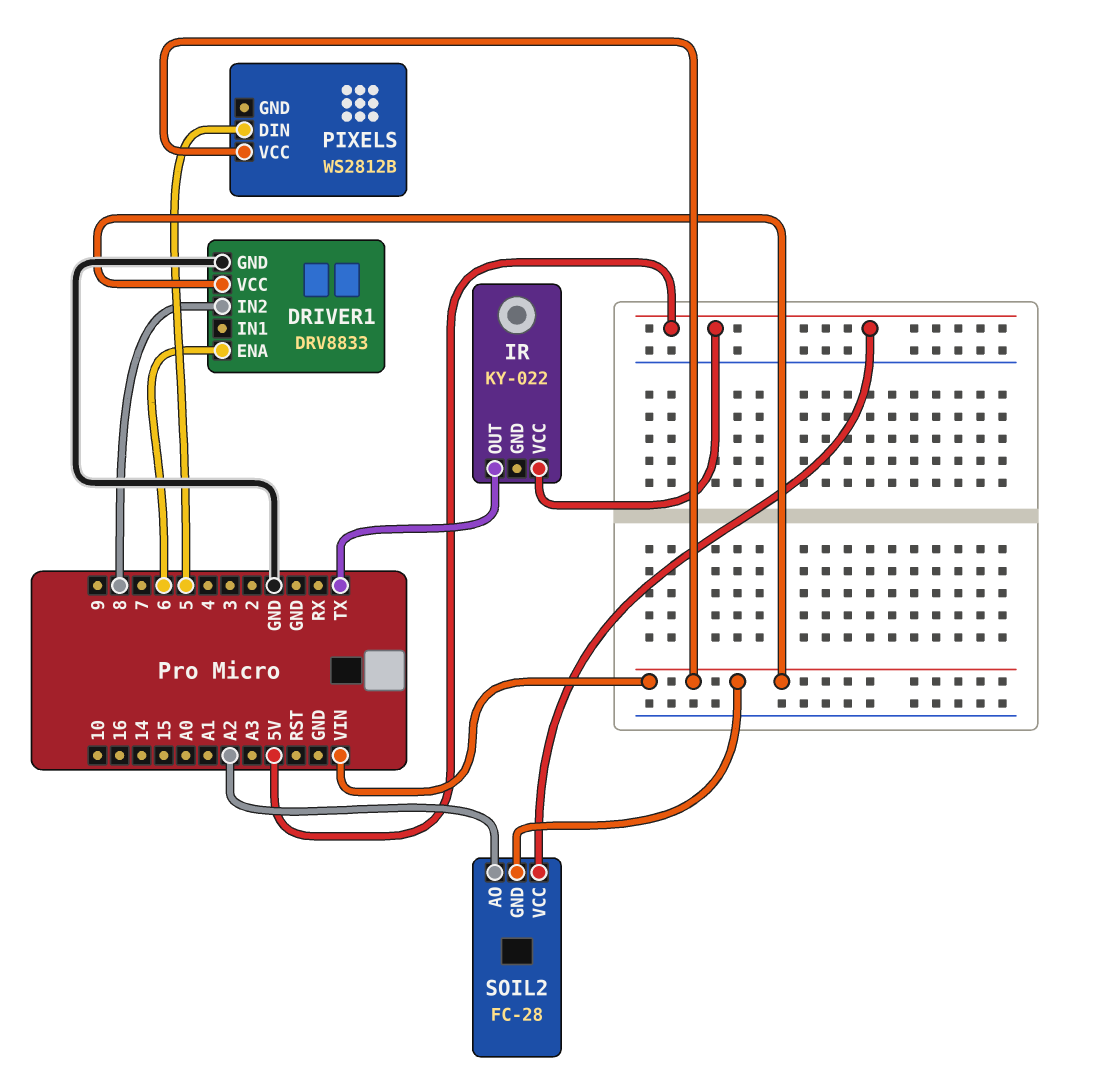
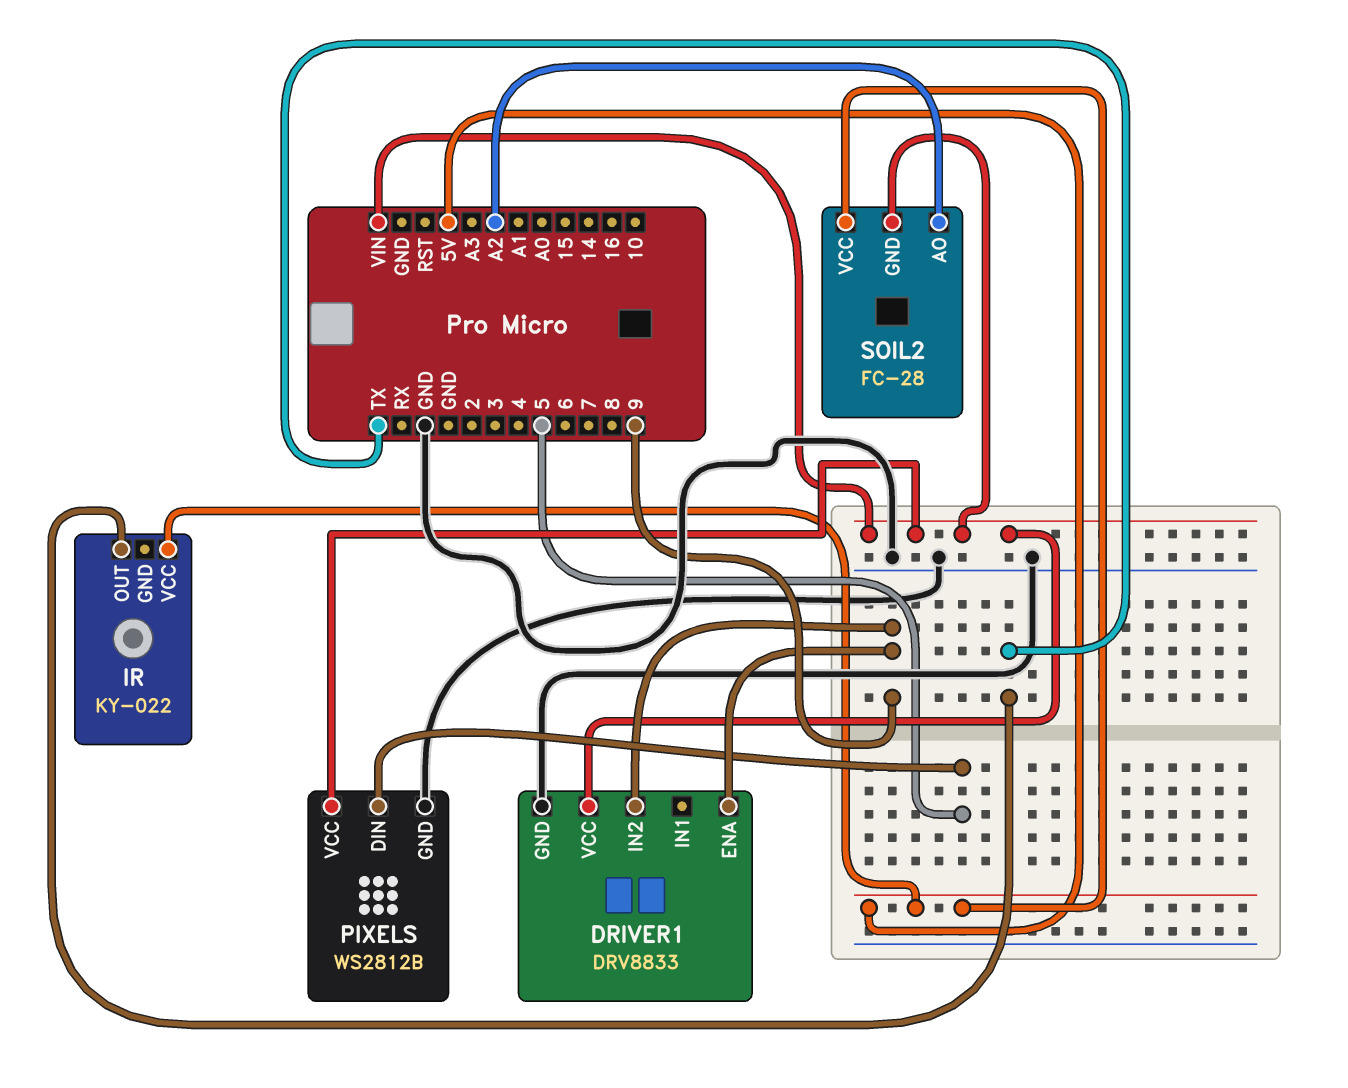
DRIVER1 pin ENA: 6 -> 9
DRIVER1 pin IN2: 8 -> 9
PIXELS pin GND: none -> GND

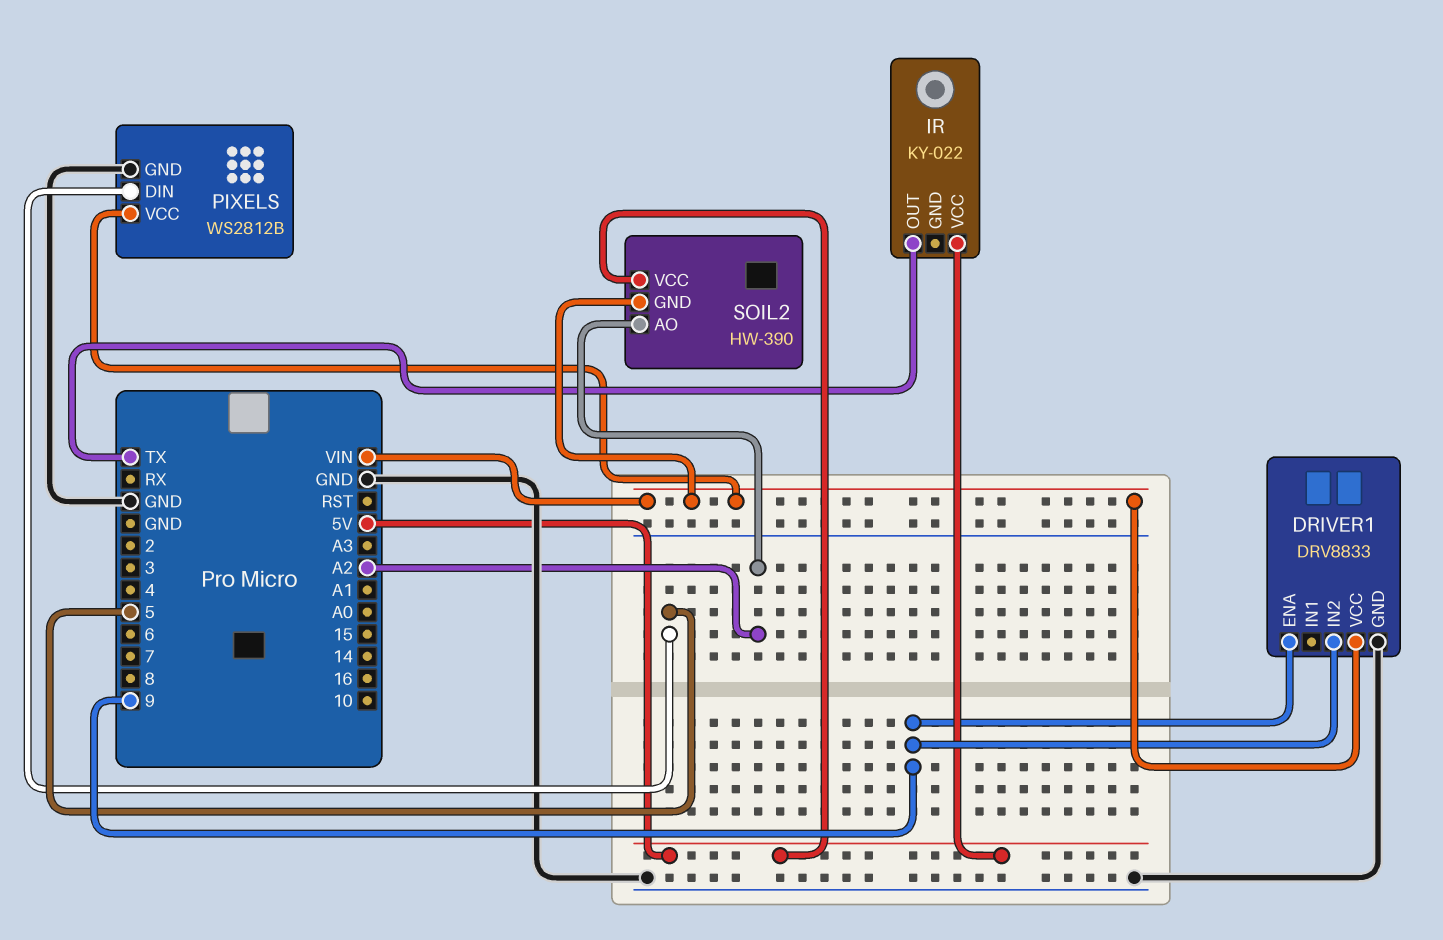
SOIL2: FC-28 -> HW-390

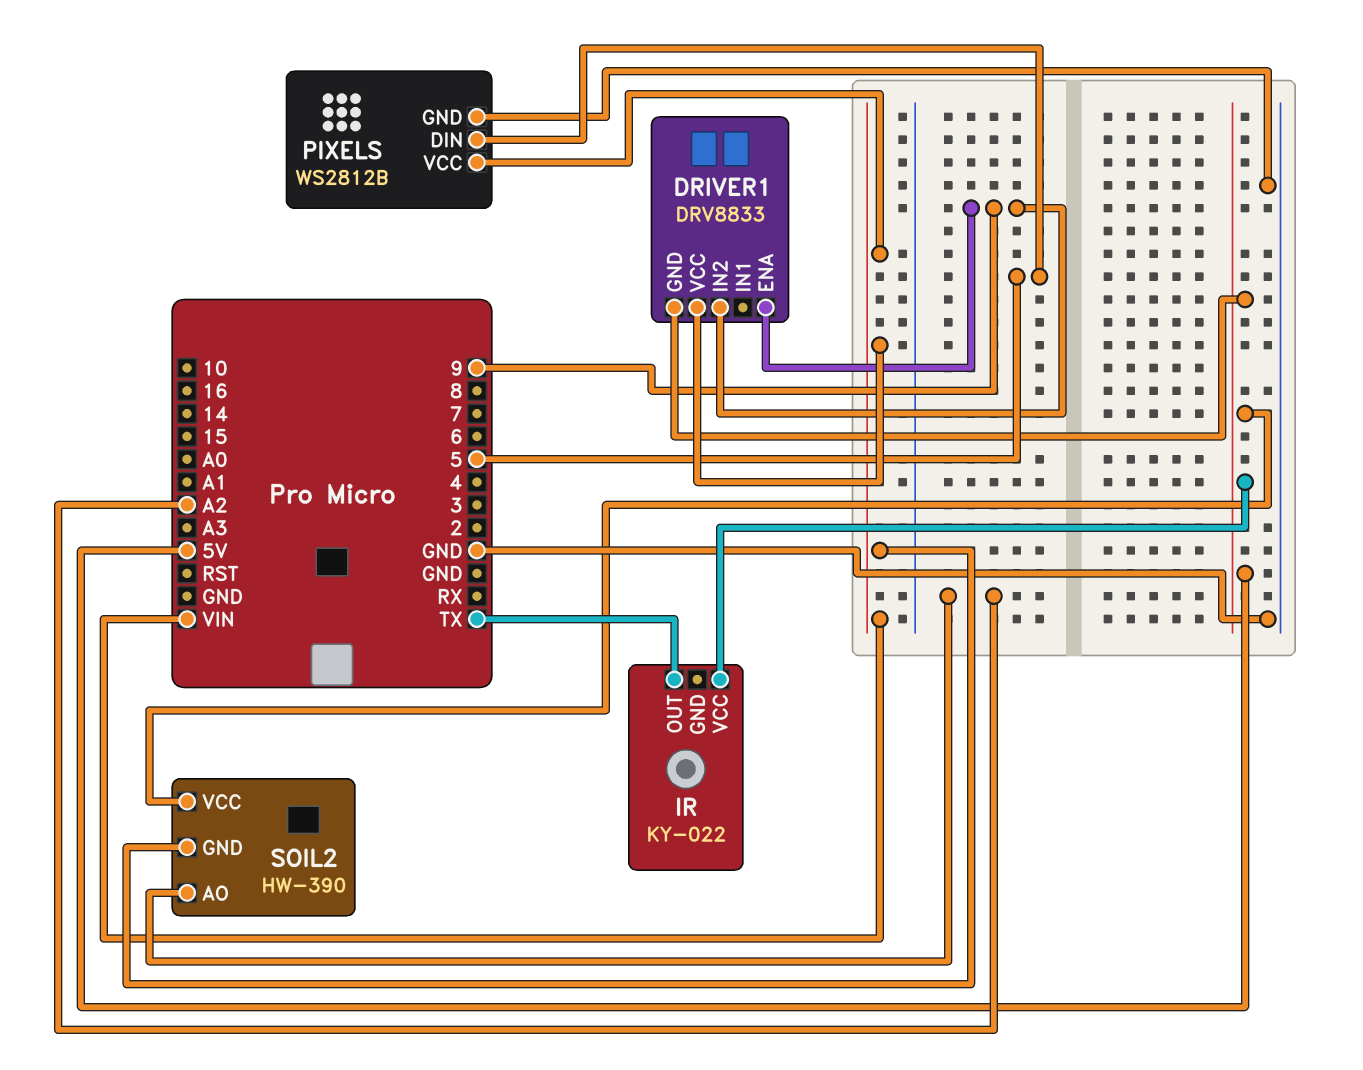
DRIVER1 pin GND: GND -> 5V

